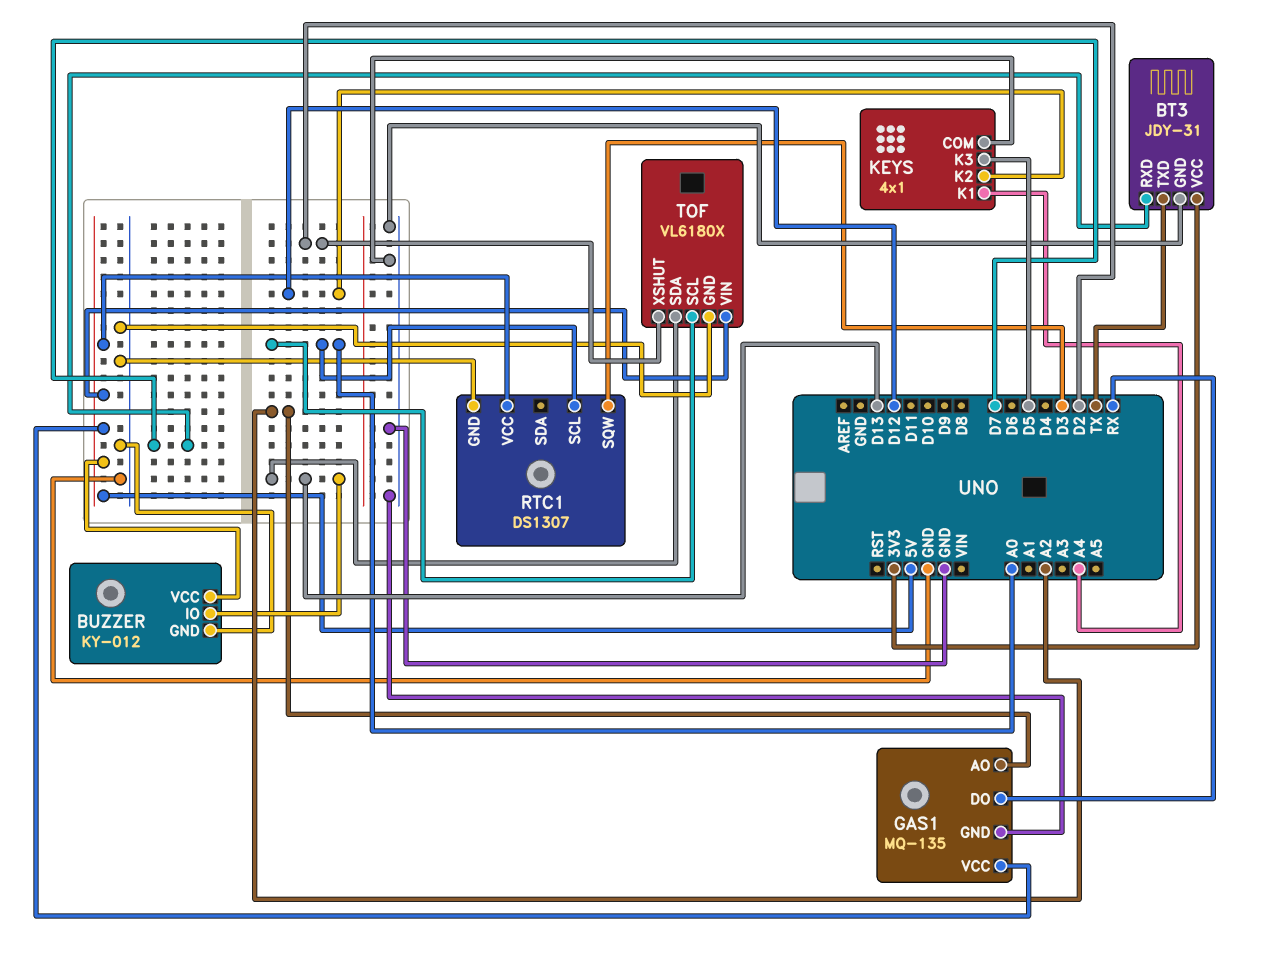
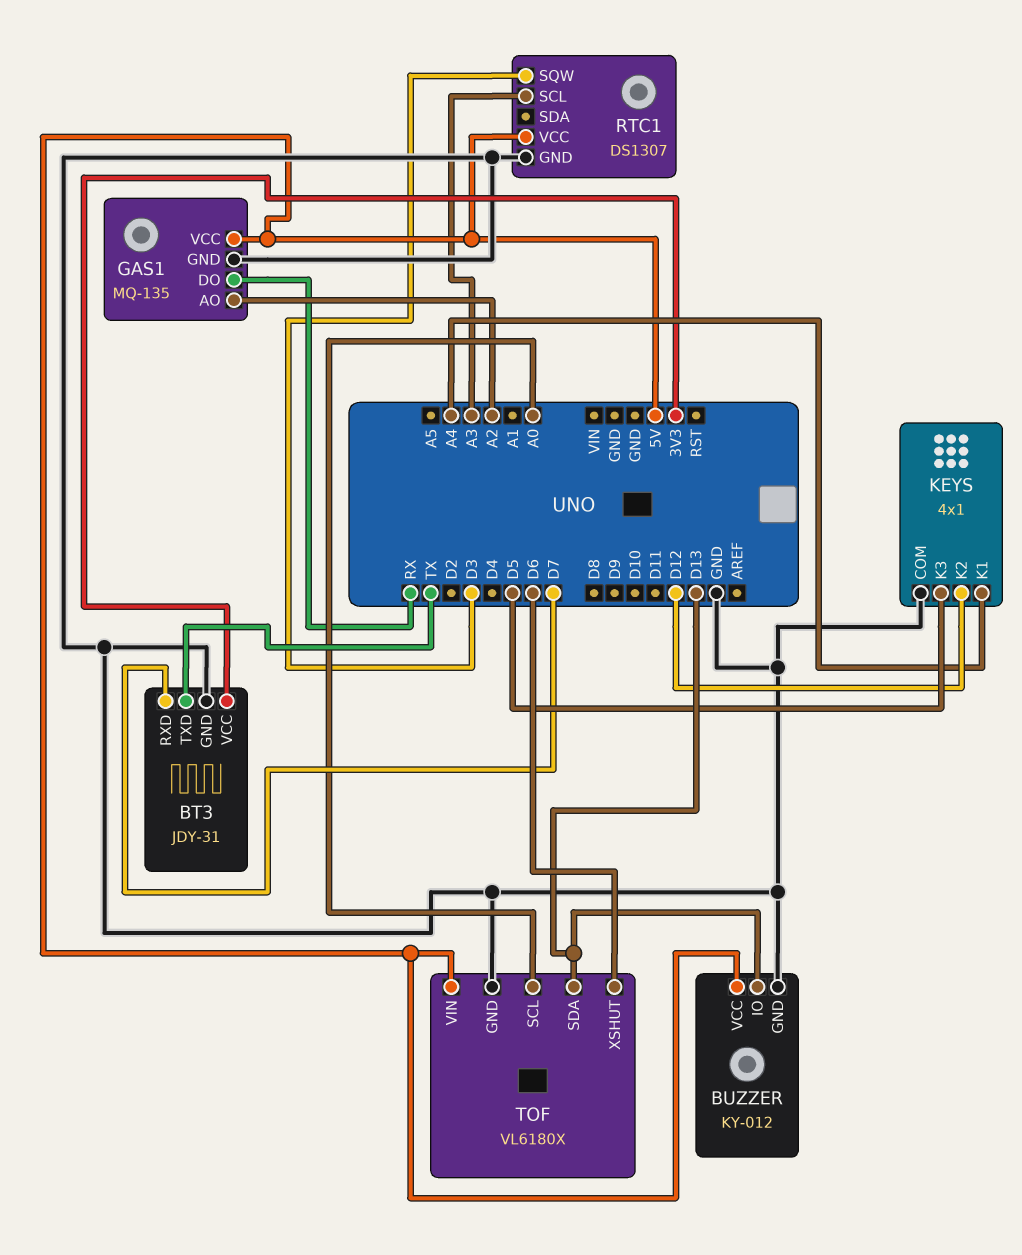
RTC1 pin SCL: A0 -> A3
TOF pin XSHUT: D2 -> D6

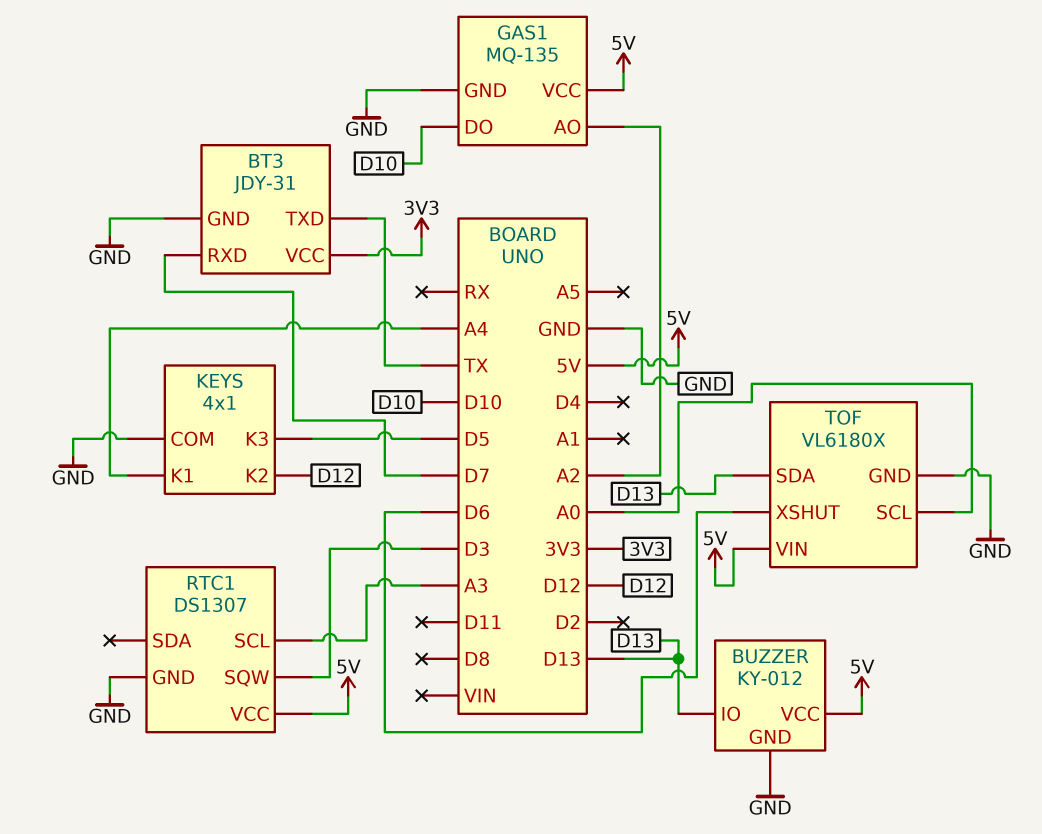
GAS1 pin DO: RX -> D10

